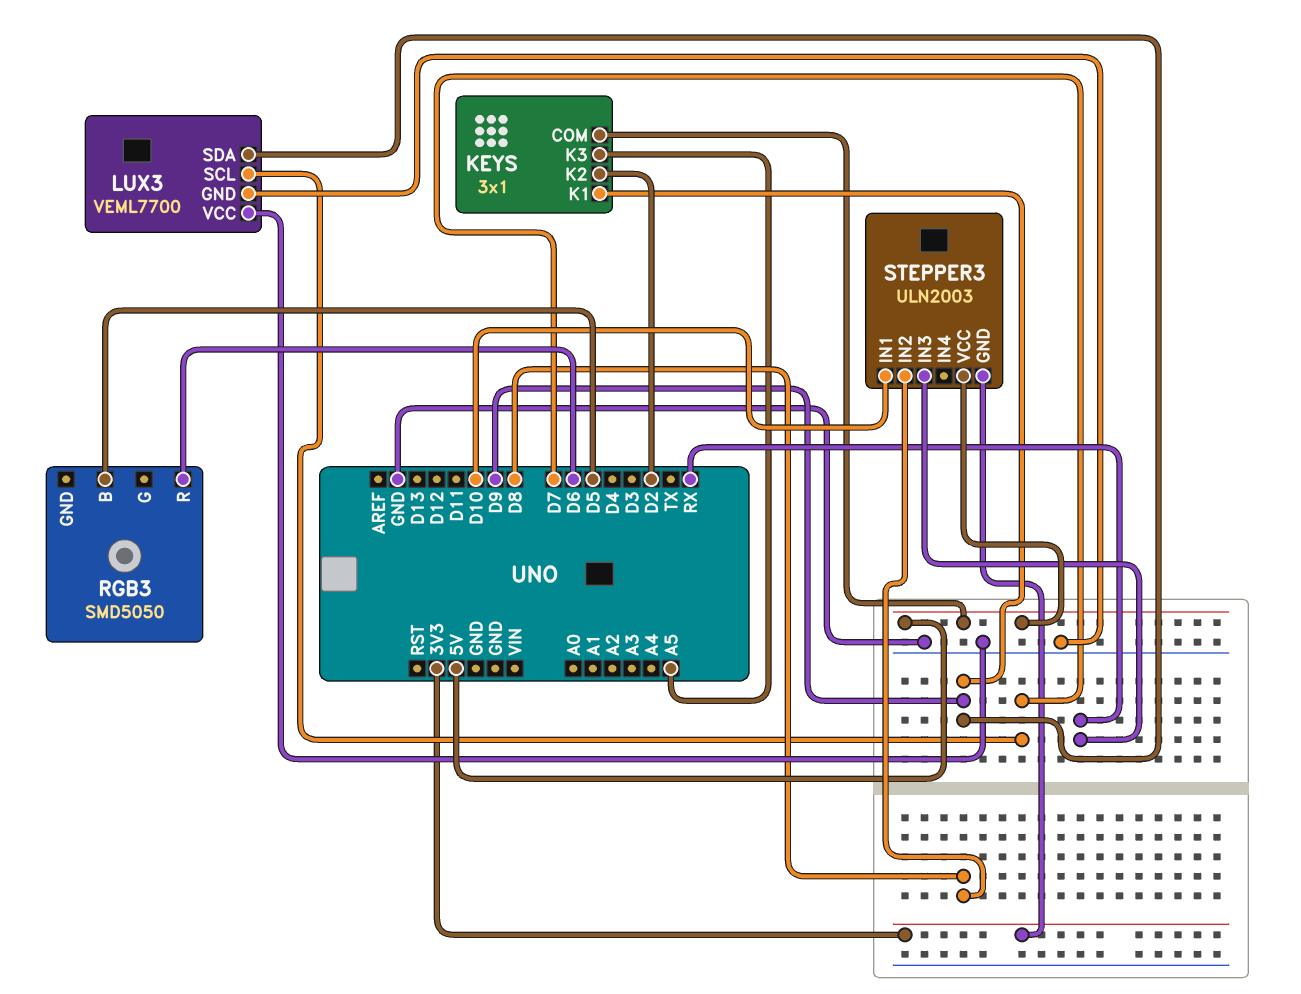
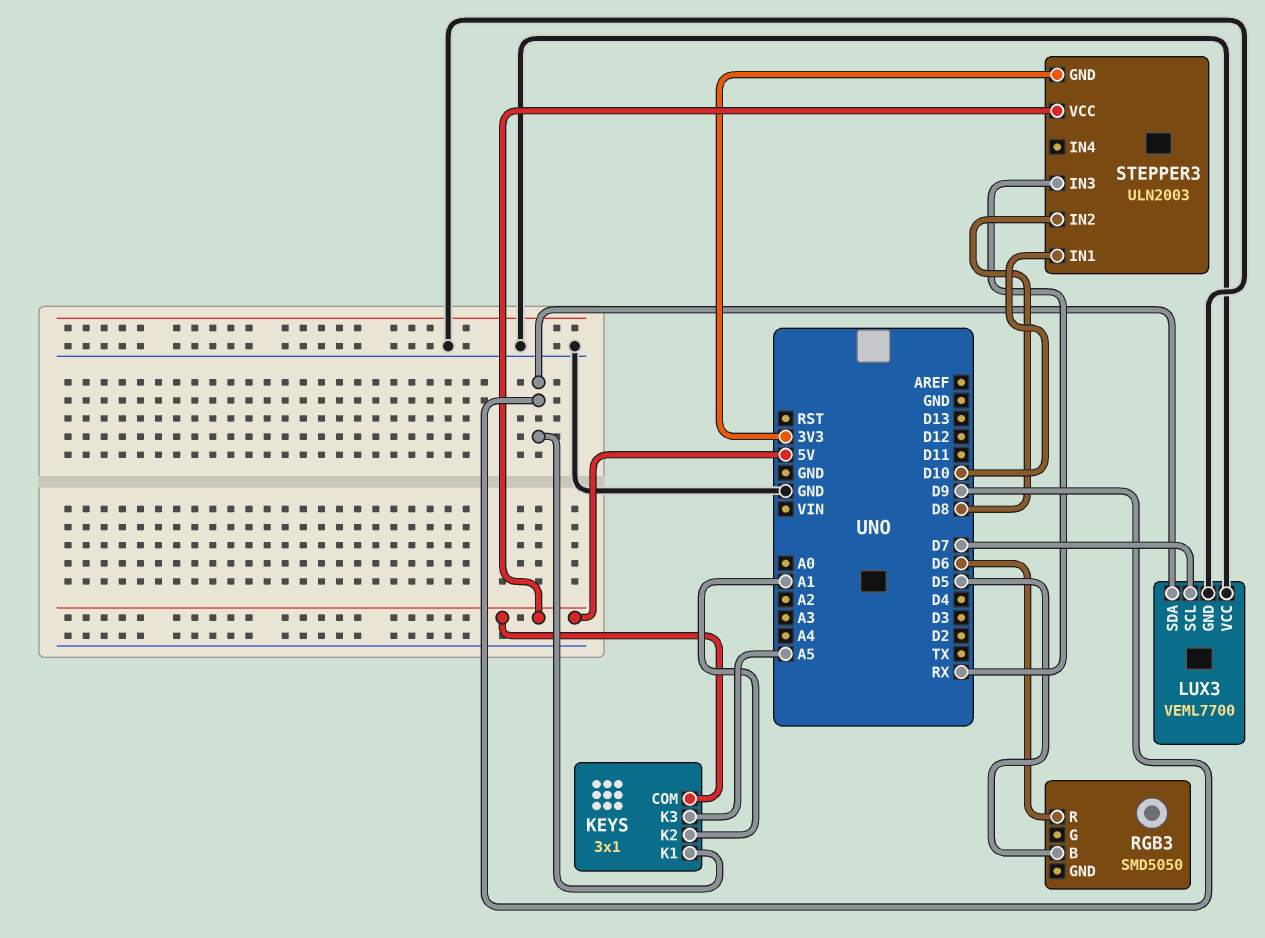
KEYS pin K2: D2 -> A1

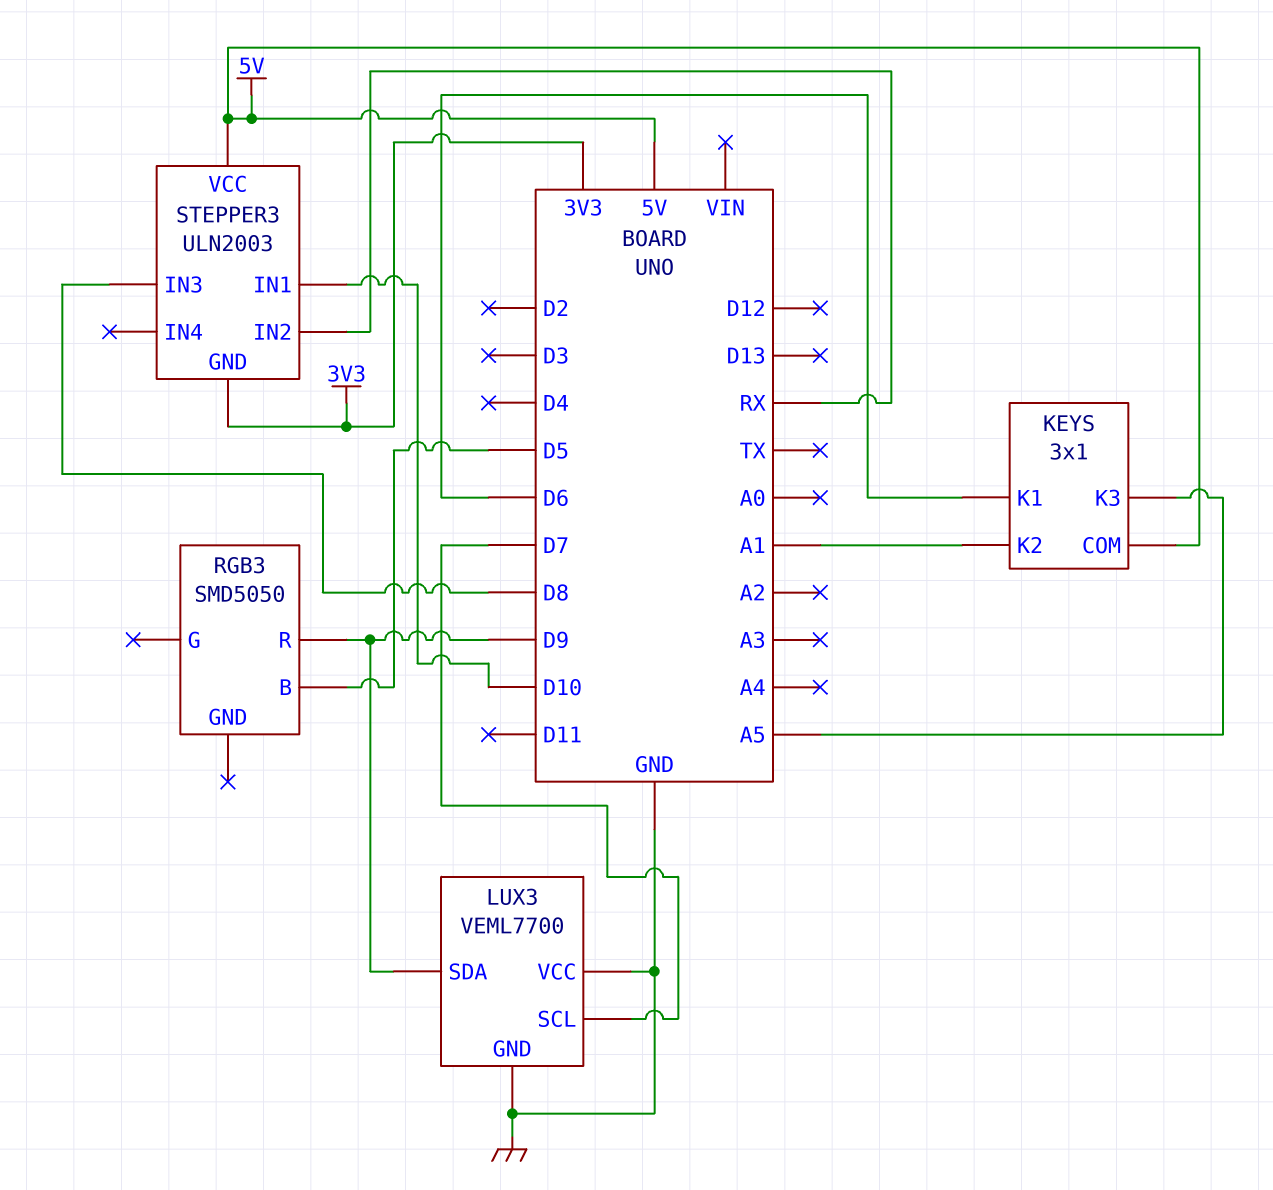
KEYS pin K1: D9 -> D6
RGB3 pin R: D6 -> D9
STEPPER3 pin IN2: D8 -> RX
STEPPER3 pin IN3: RX -> D8

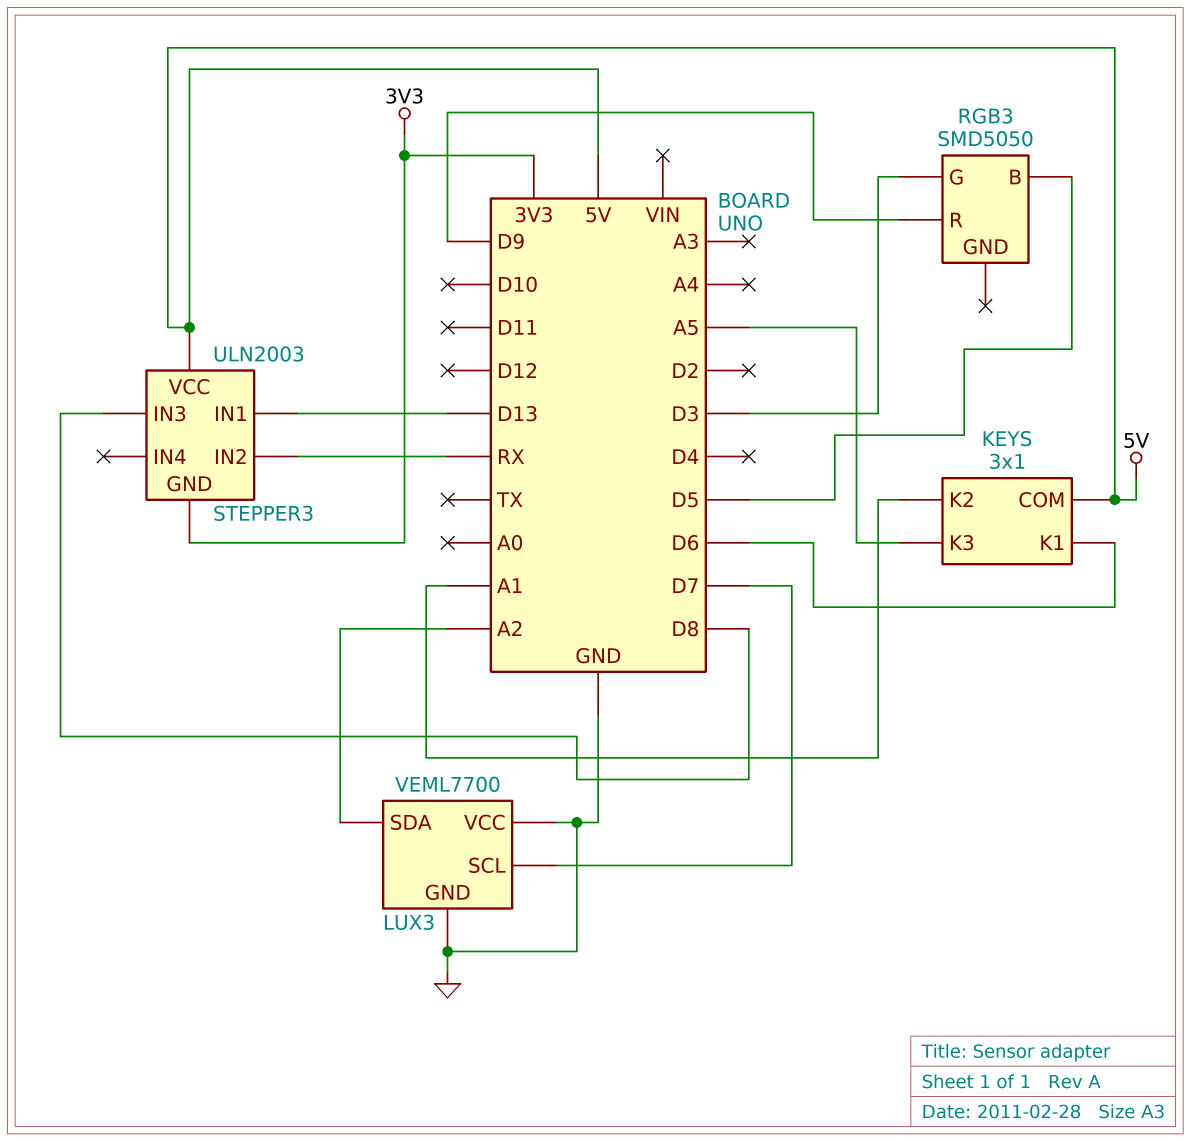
LUX3 pin SDA: D9 -> A2
RGB3 pin G: none -> D3
STEPPER3 pin IN1: D10 -> D13

